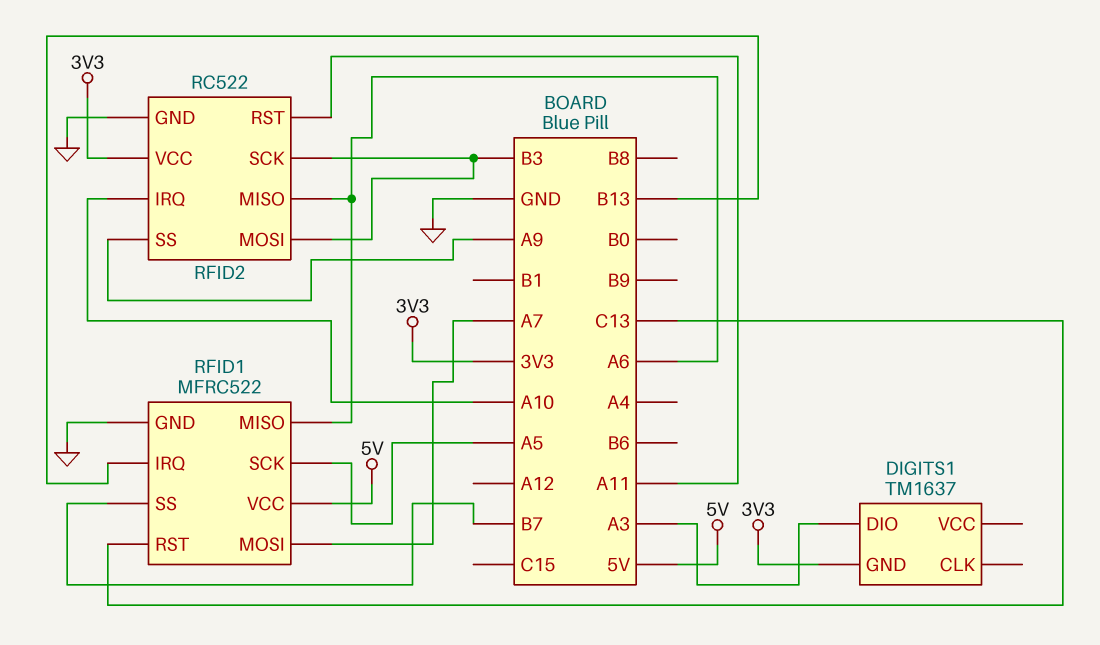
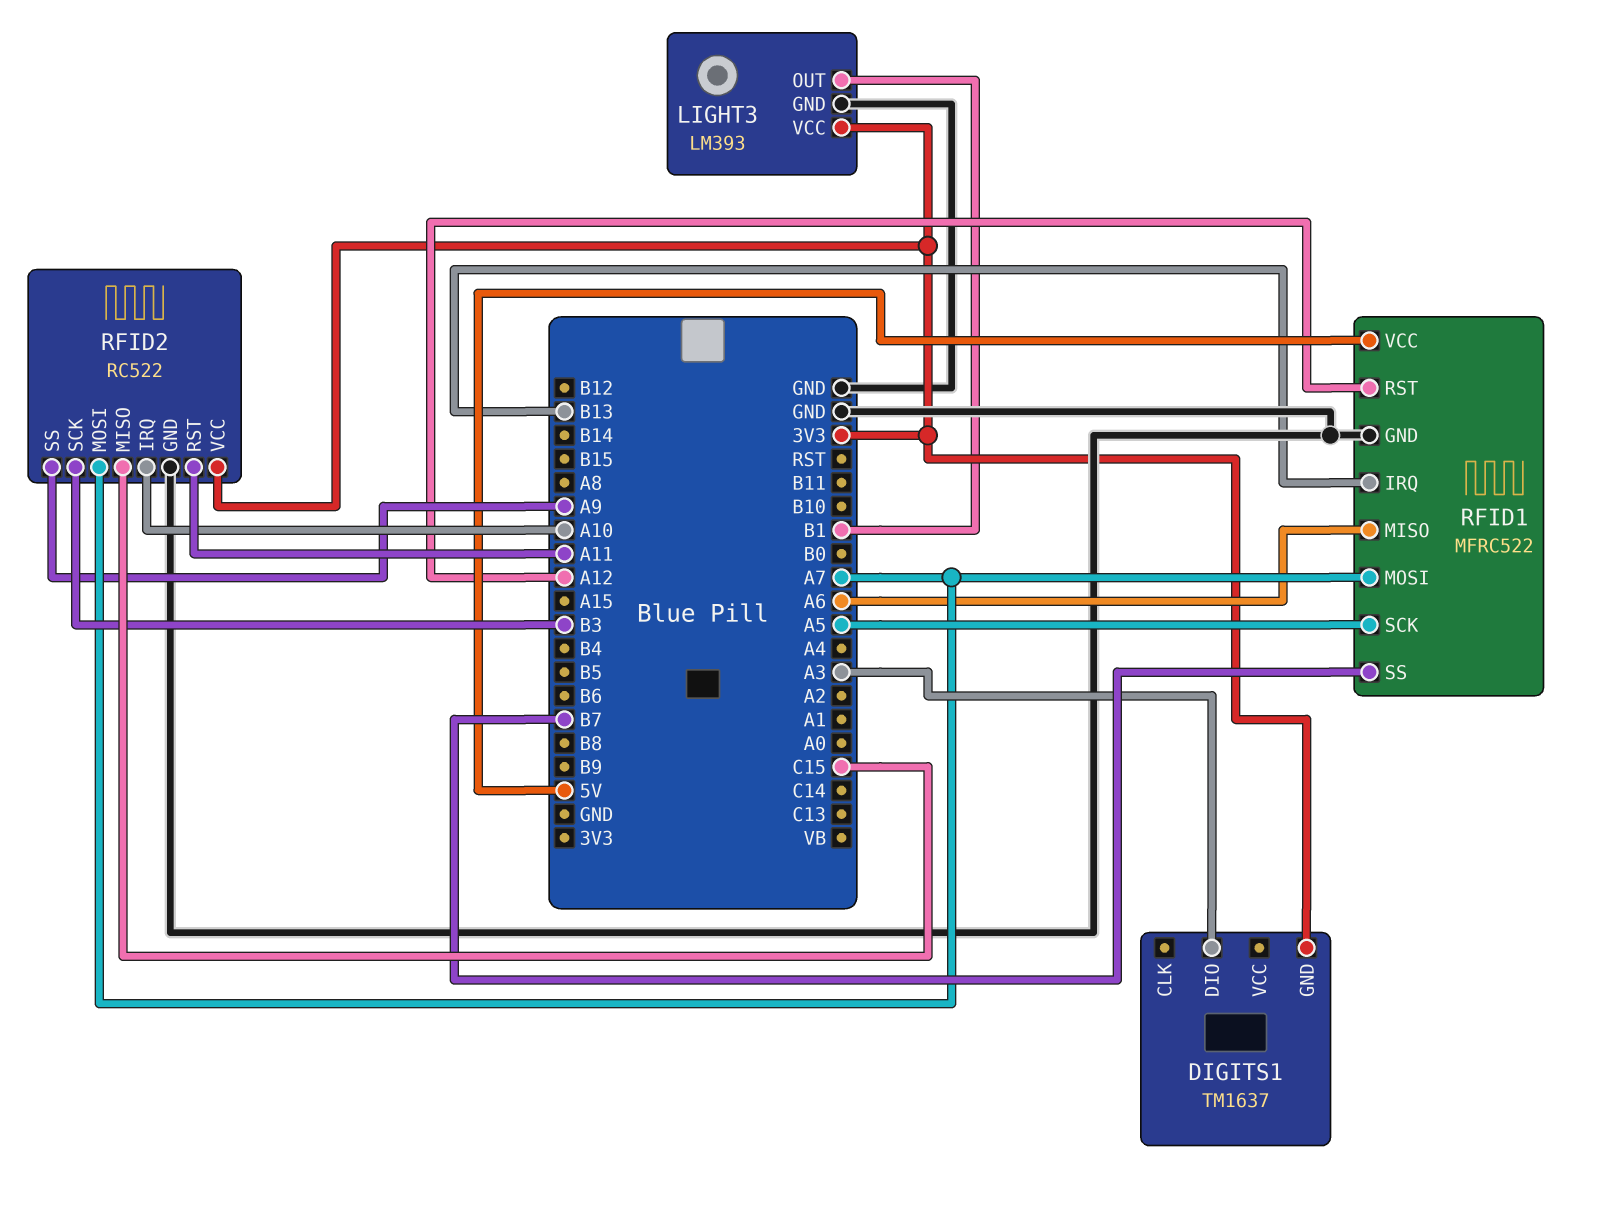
LIGHT3: none -> LM393
LIGHT3 pin GND: none -> GND
LIGHT3 pin OUT: none -> B1
LIGHT3 pin VCC: none -> 3V3
RFID1 pin RST: C13 -> A12
RFID2 pin MISO: A6 -> C15
RFID2 pin MOSI: B3 -> A7

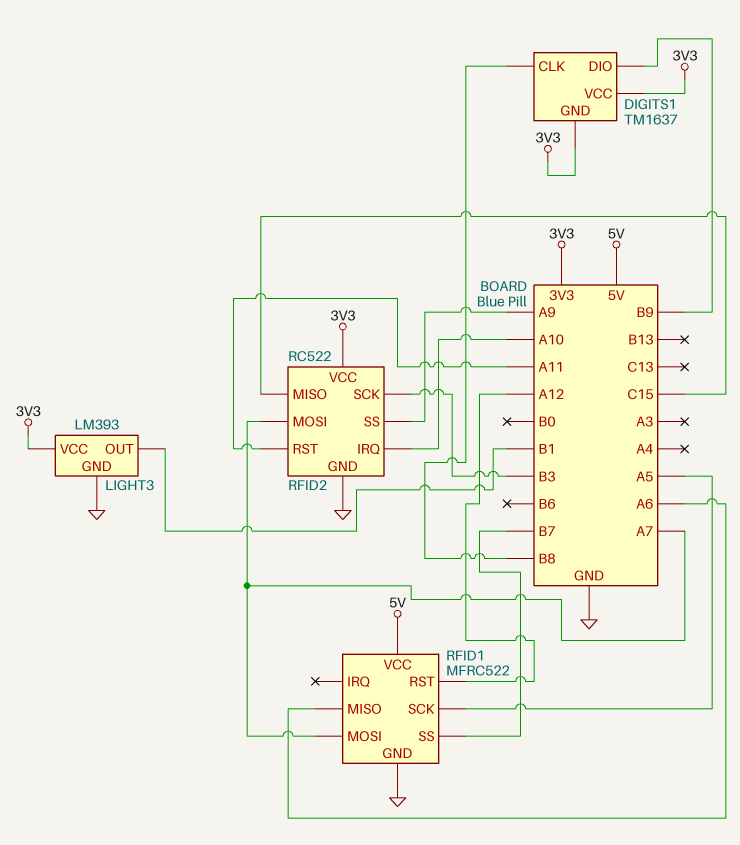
DIGITS1 pin CLK: none -> B8
DIGITS1 pin DIO: A3 -> B9
DIGITS1 pin VCC: none -> 3V3
RFID1 pin IRQ: B13 -> none

